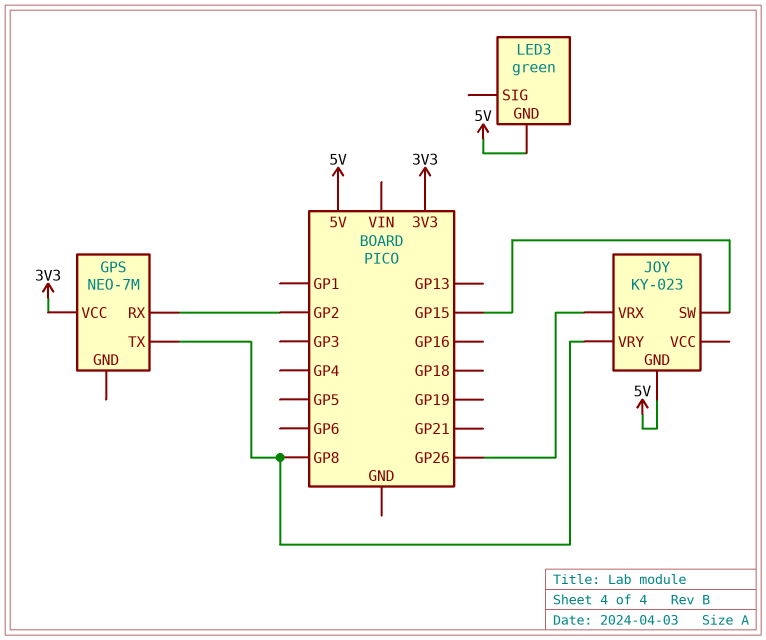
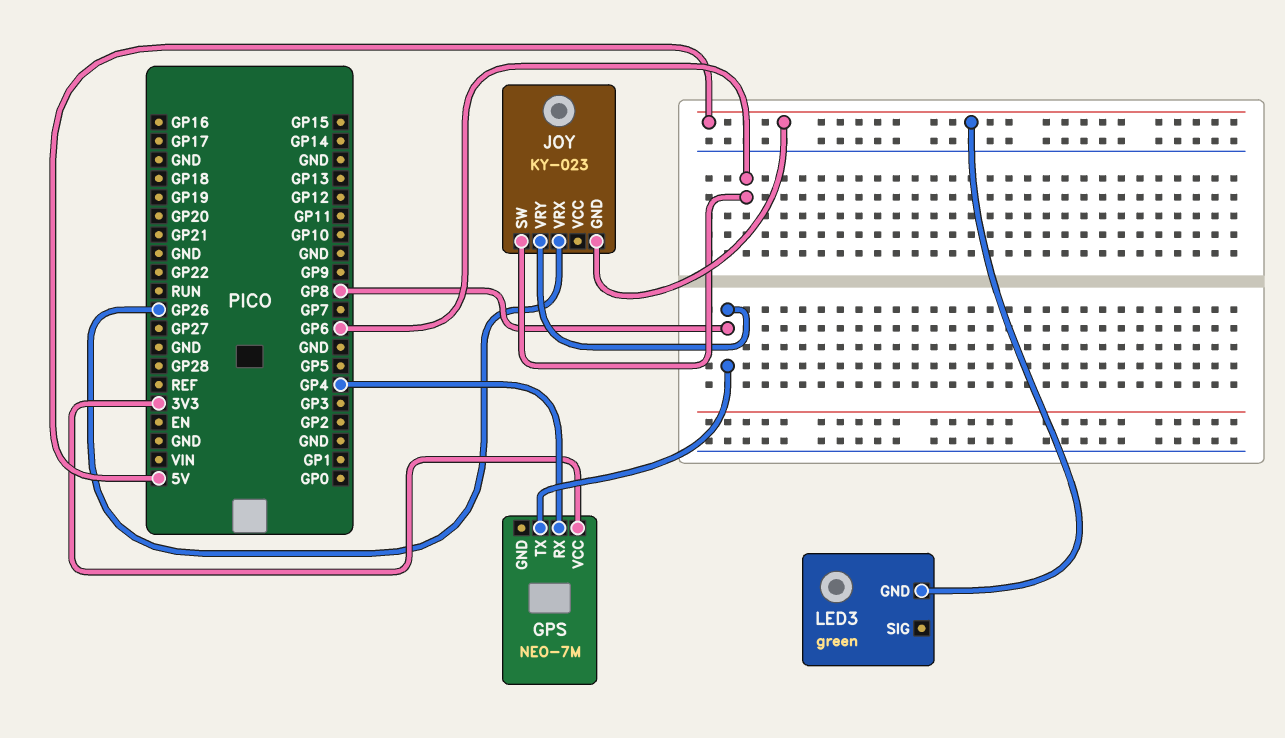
GPS pin RX: GP2 -> GP4
JOY pin SW: GP15 -> GP6

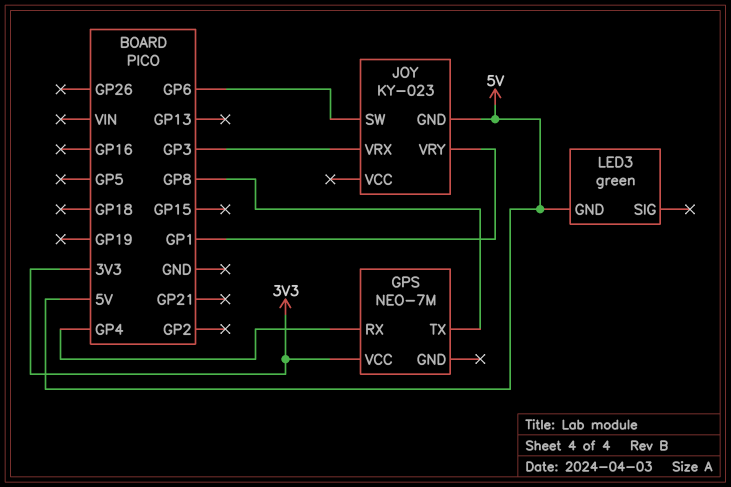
JOY pin VRX: GP26 -> GP3
JOY pin VRY: GP8 -> GP1

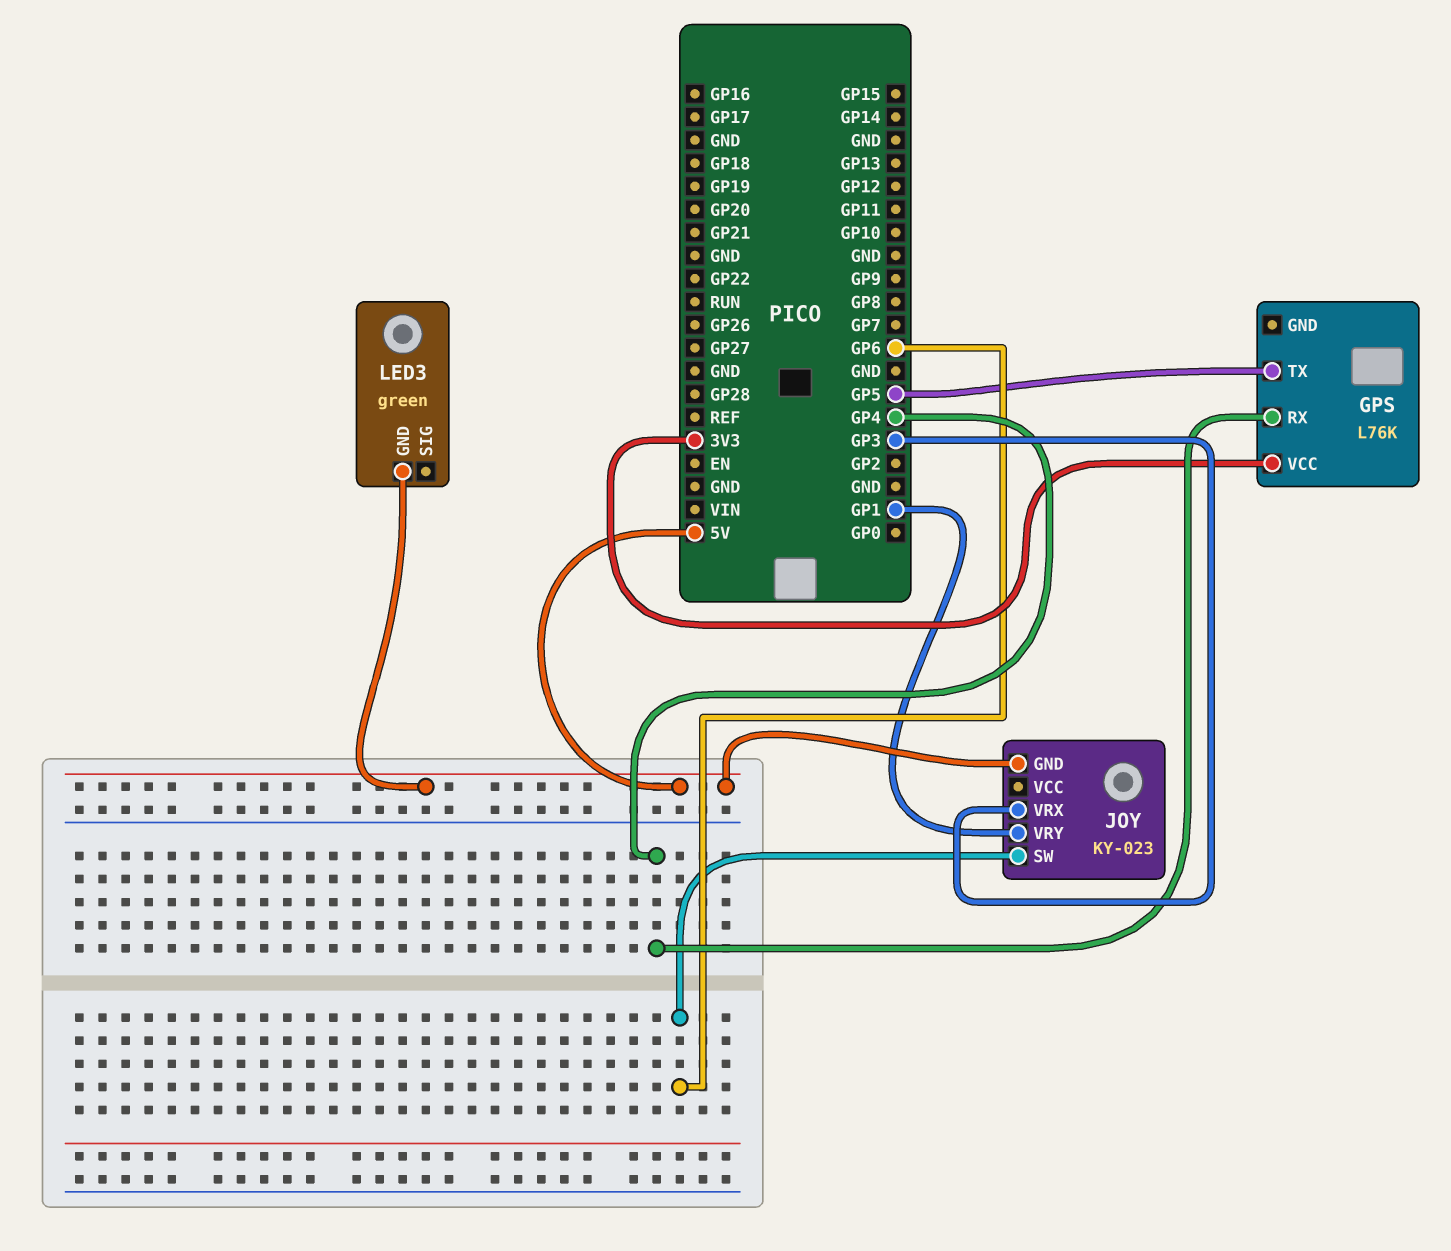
GPS: NEO-7M -> L76K
GPS pin TX: GP8 -> GP5

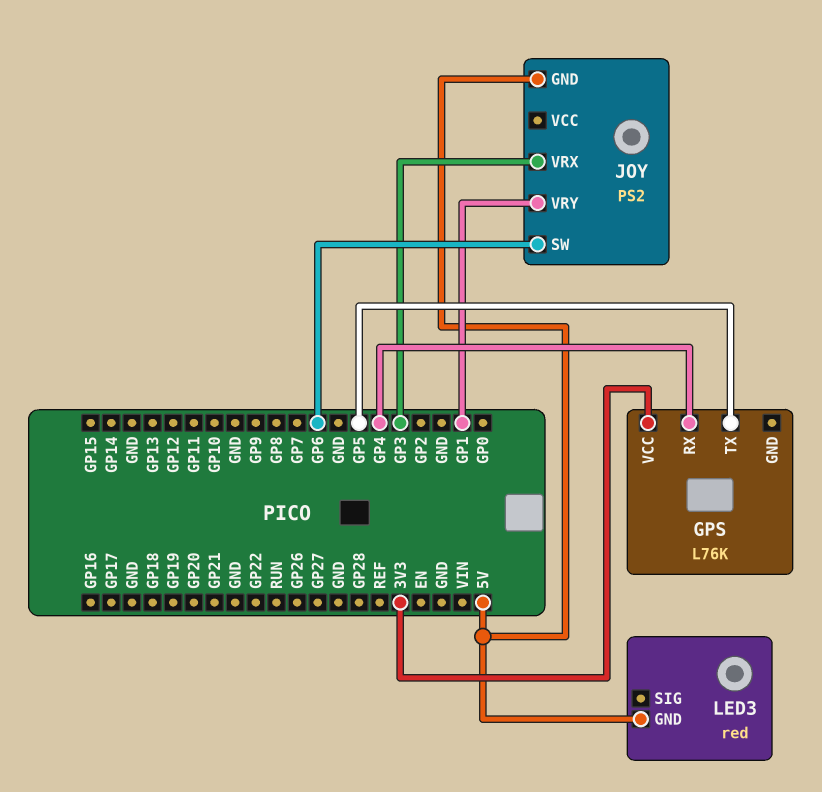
JOY: KY-023 -> PS2
LED3: green -> red

